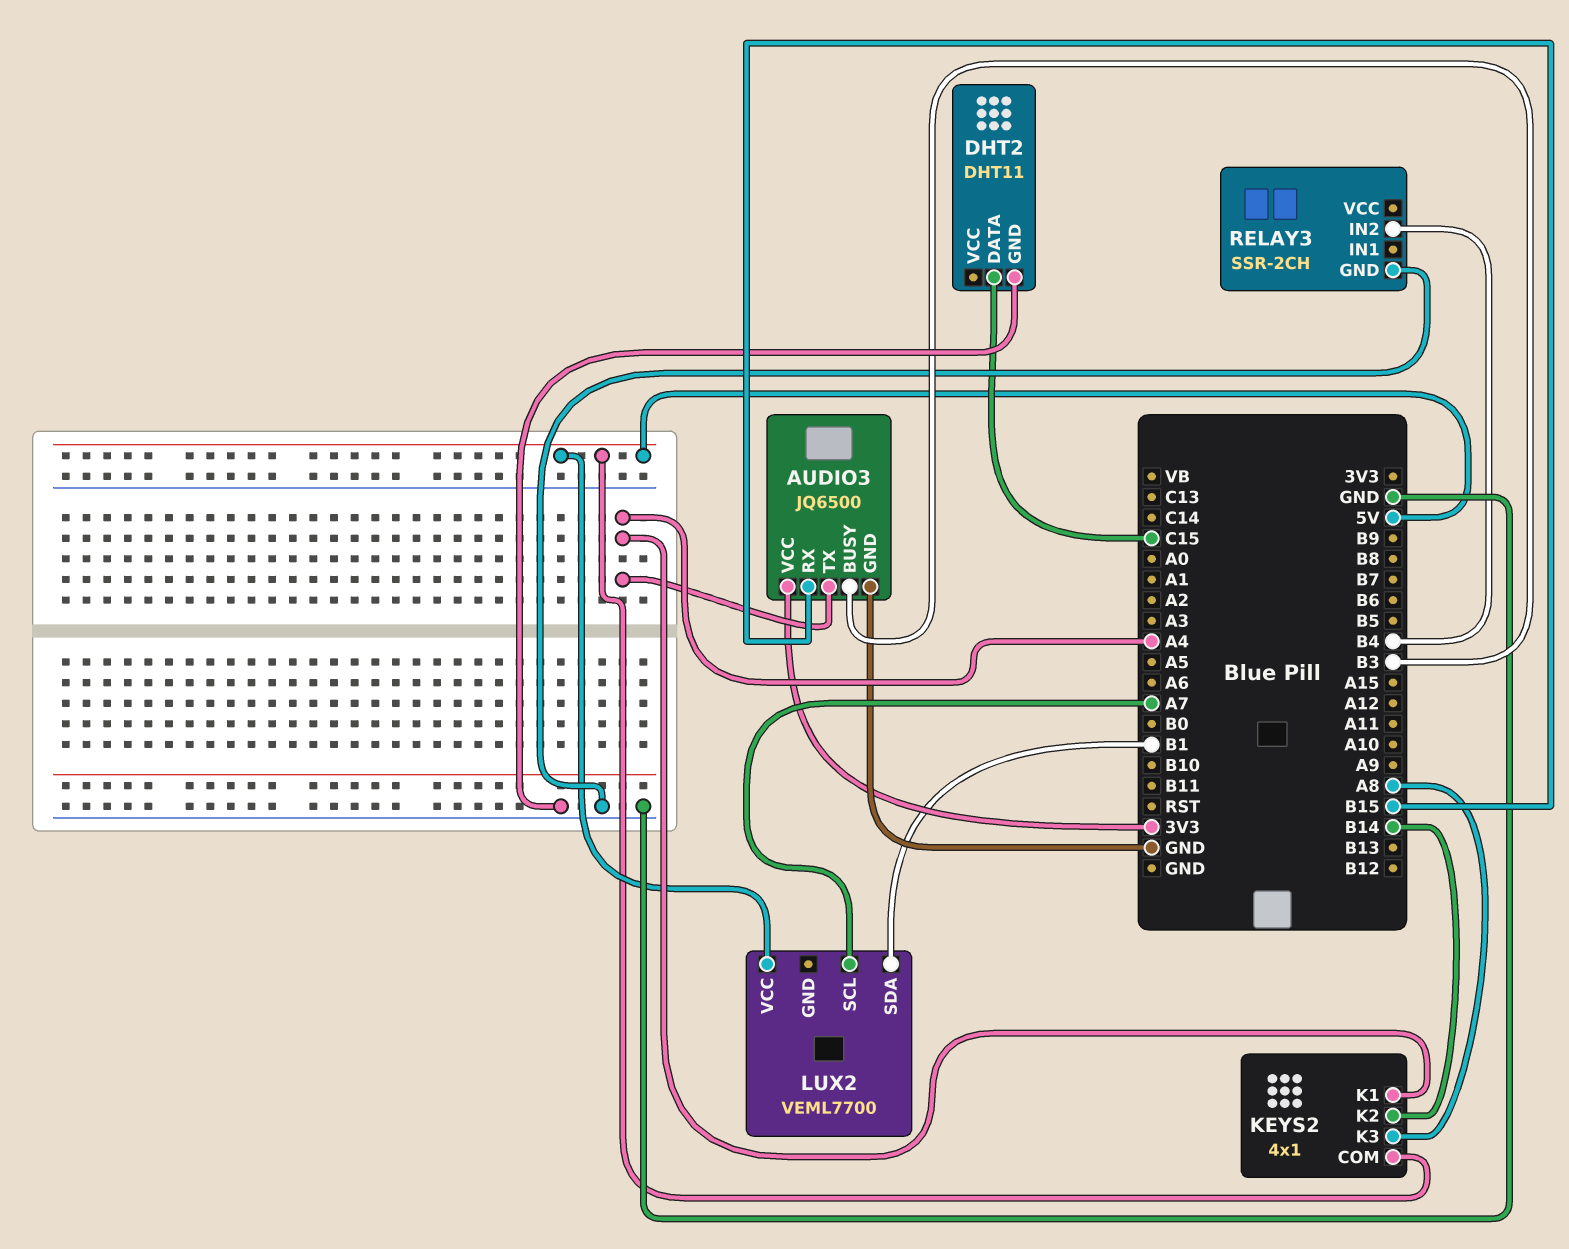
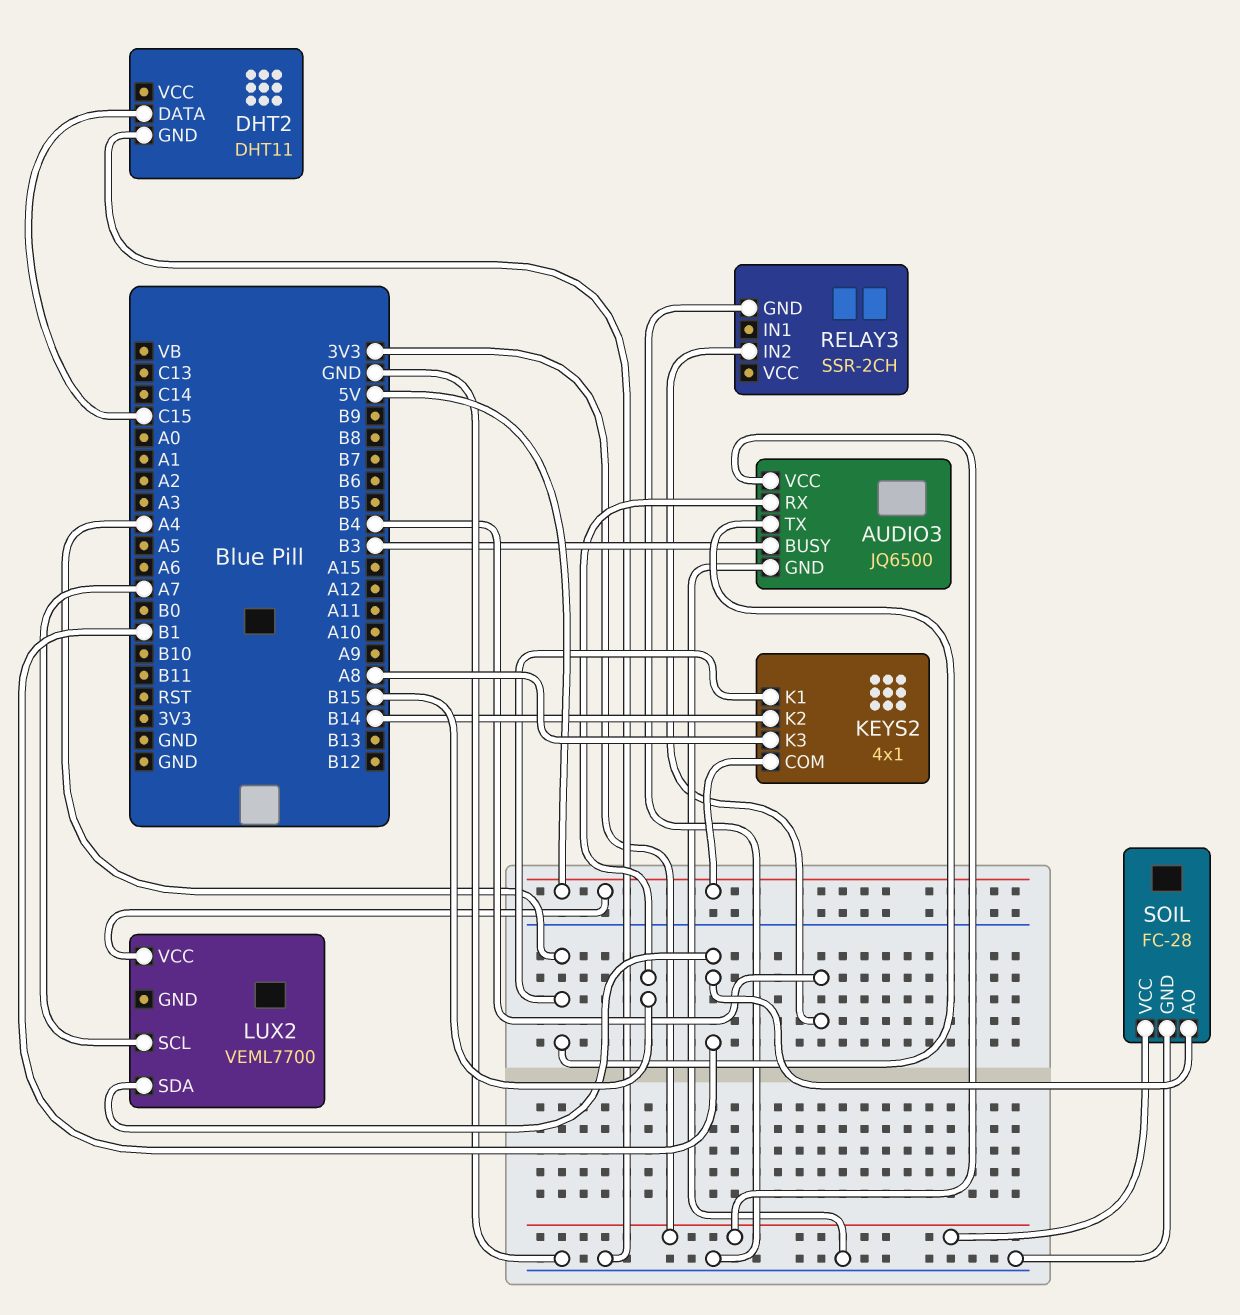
SOIL: none -> FC-28
SOIL pin AO: none -> B1
SOIL pin GND: none -> GND
SOIL pin VCC: none -> 3V3

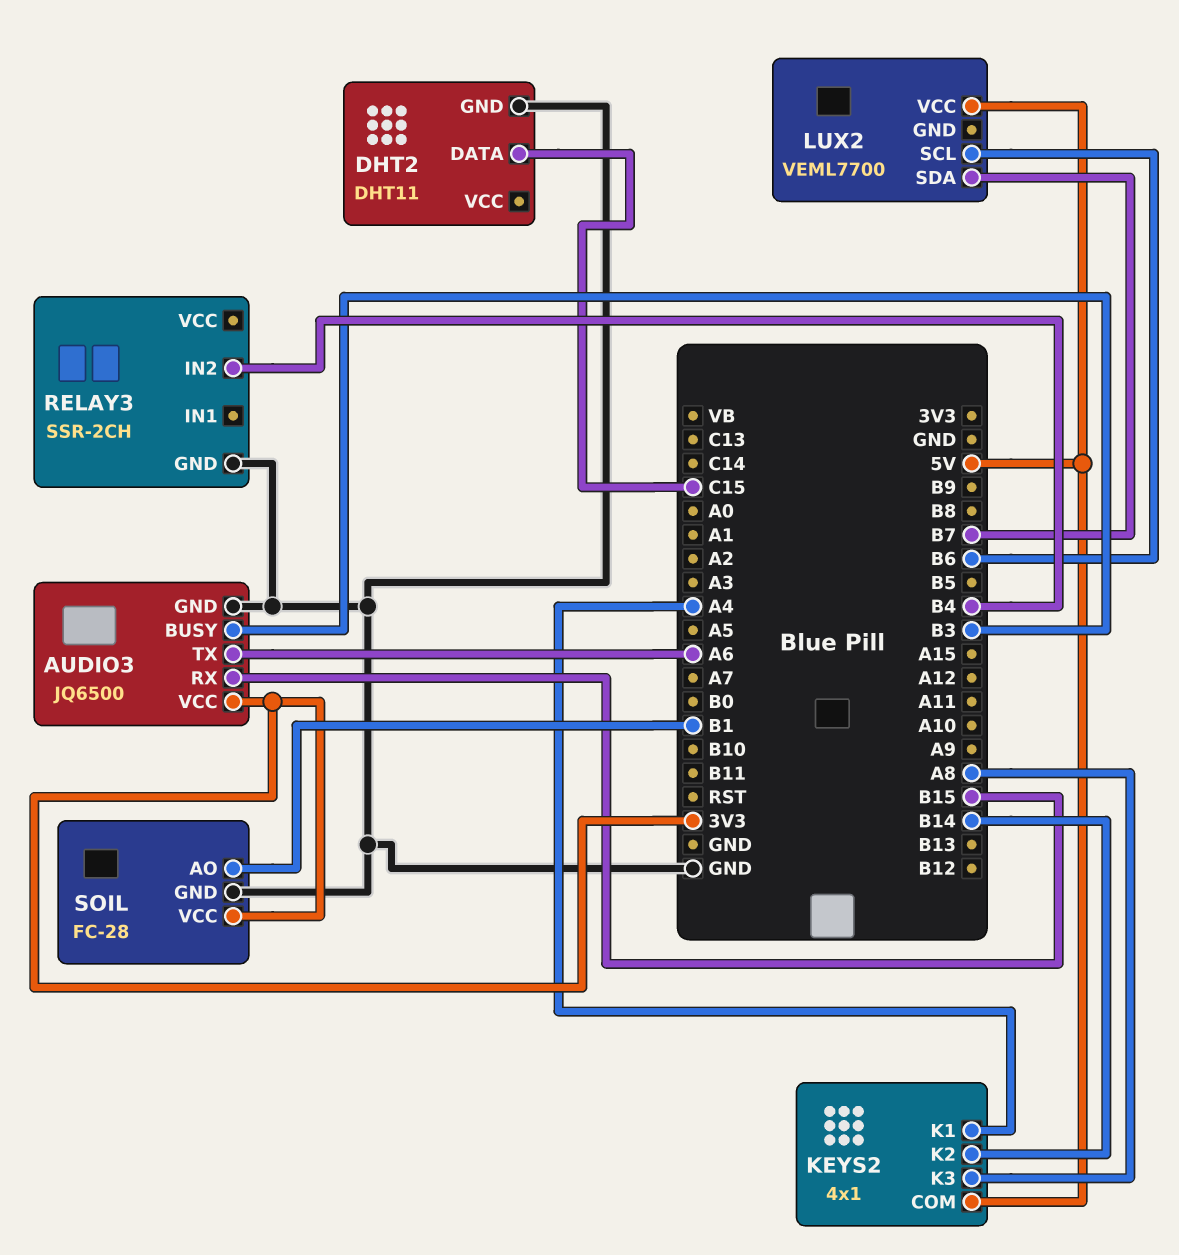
AUDIO3 pin TX: A4 -> A6
LUX2 pin SCL: A7 -> B6
LUX2 pin SDA: B1 -> B7

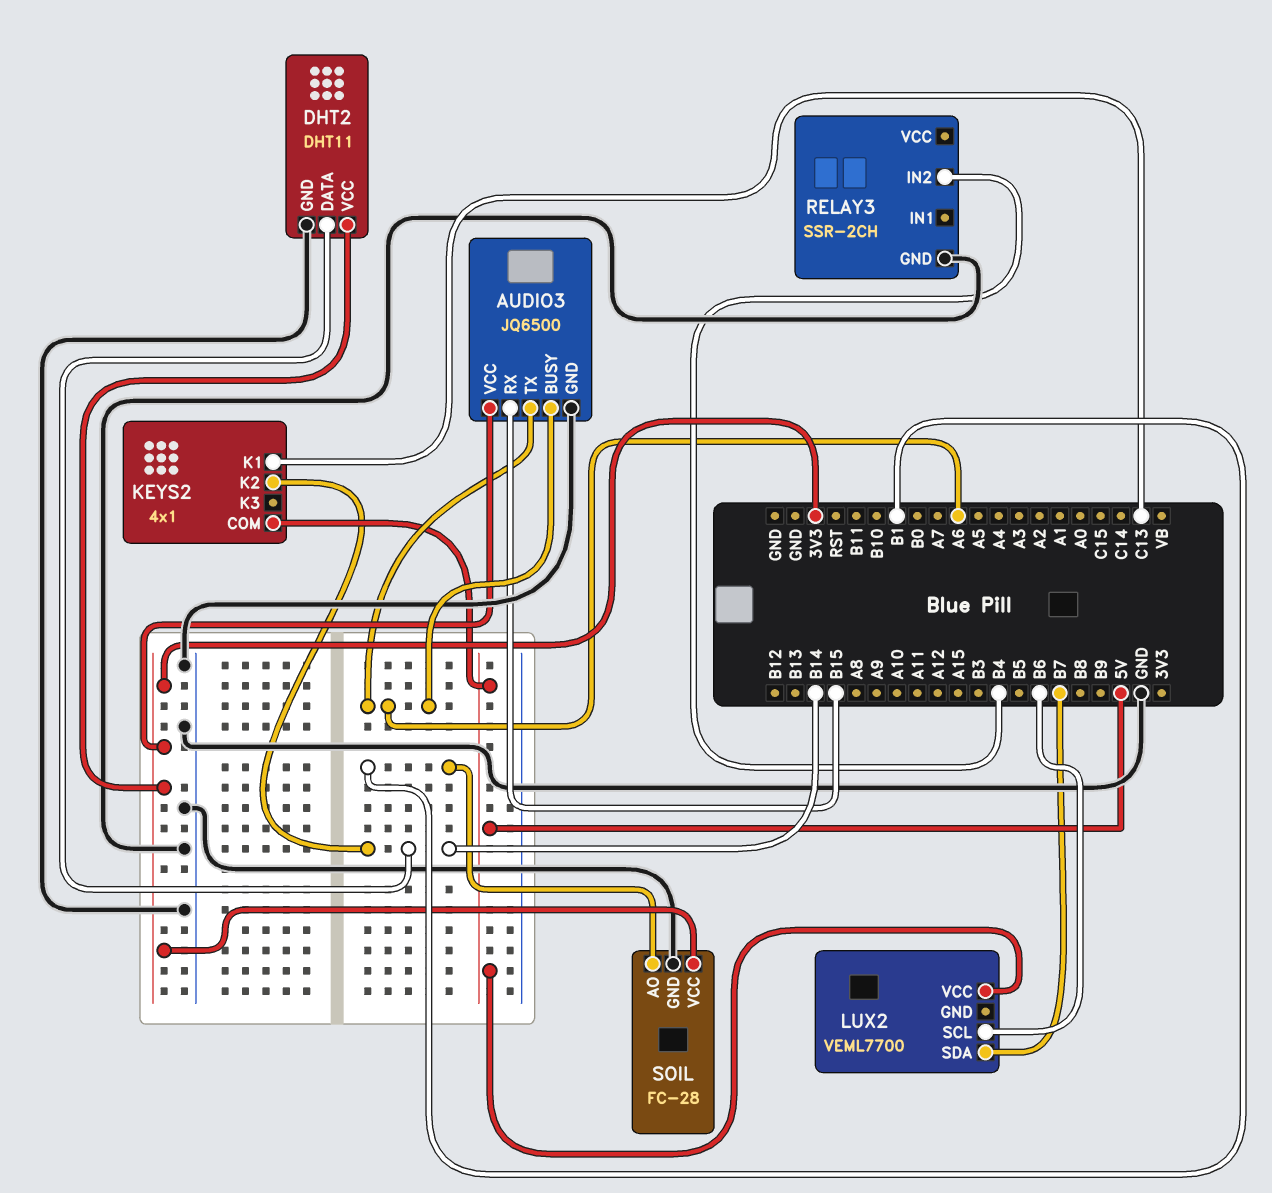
AUDIO3 pin BUSY: B3 -> A6
DHT2 pin DATA: C15 -> B14
DHT2 pin VCC: none -> 3V3
KEYS2 pin K1: A4 -> C13
KEYS2 pin K3: A8 -> none

